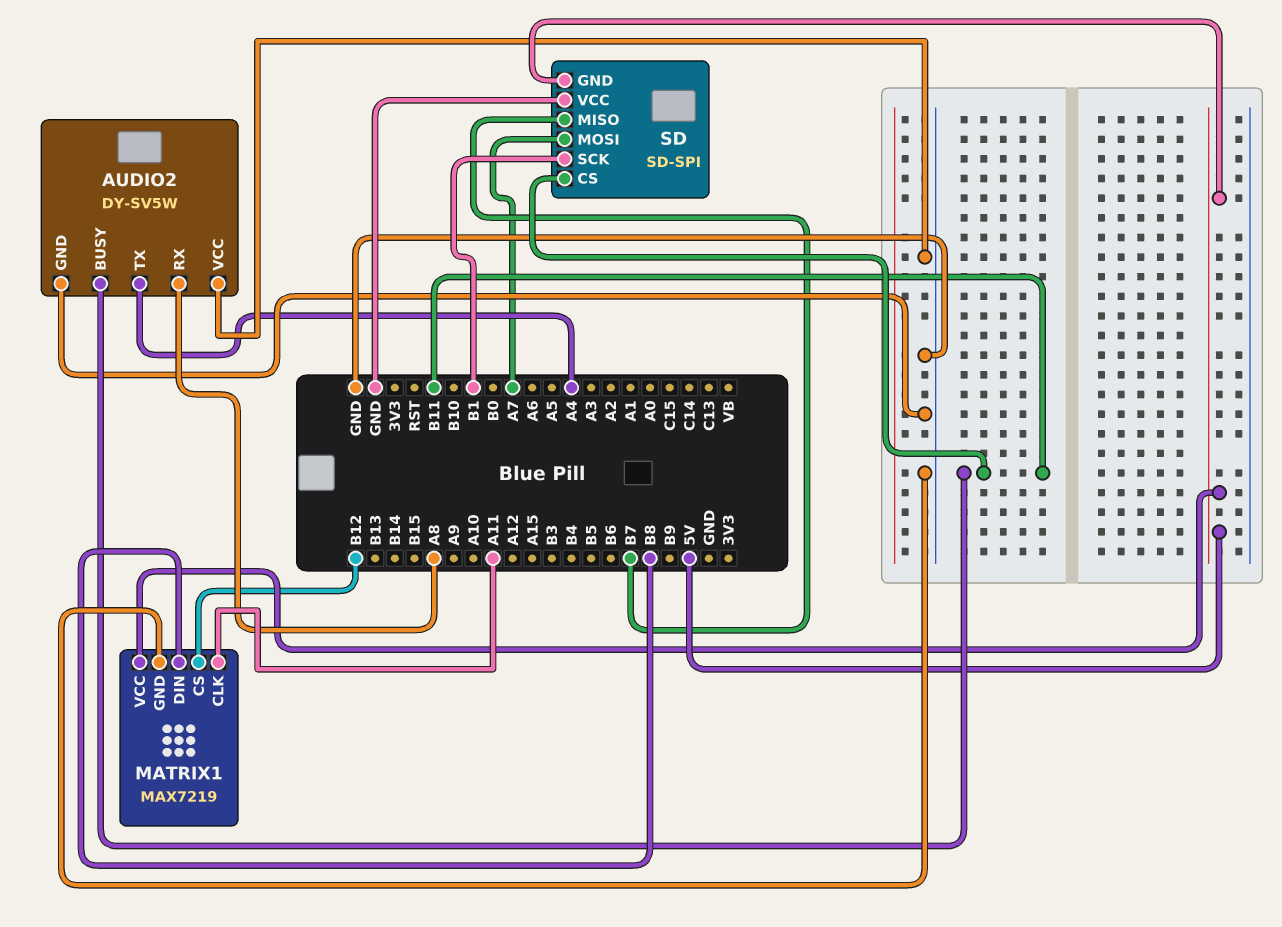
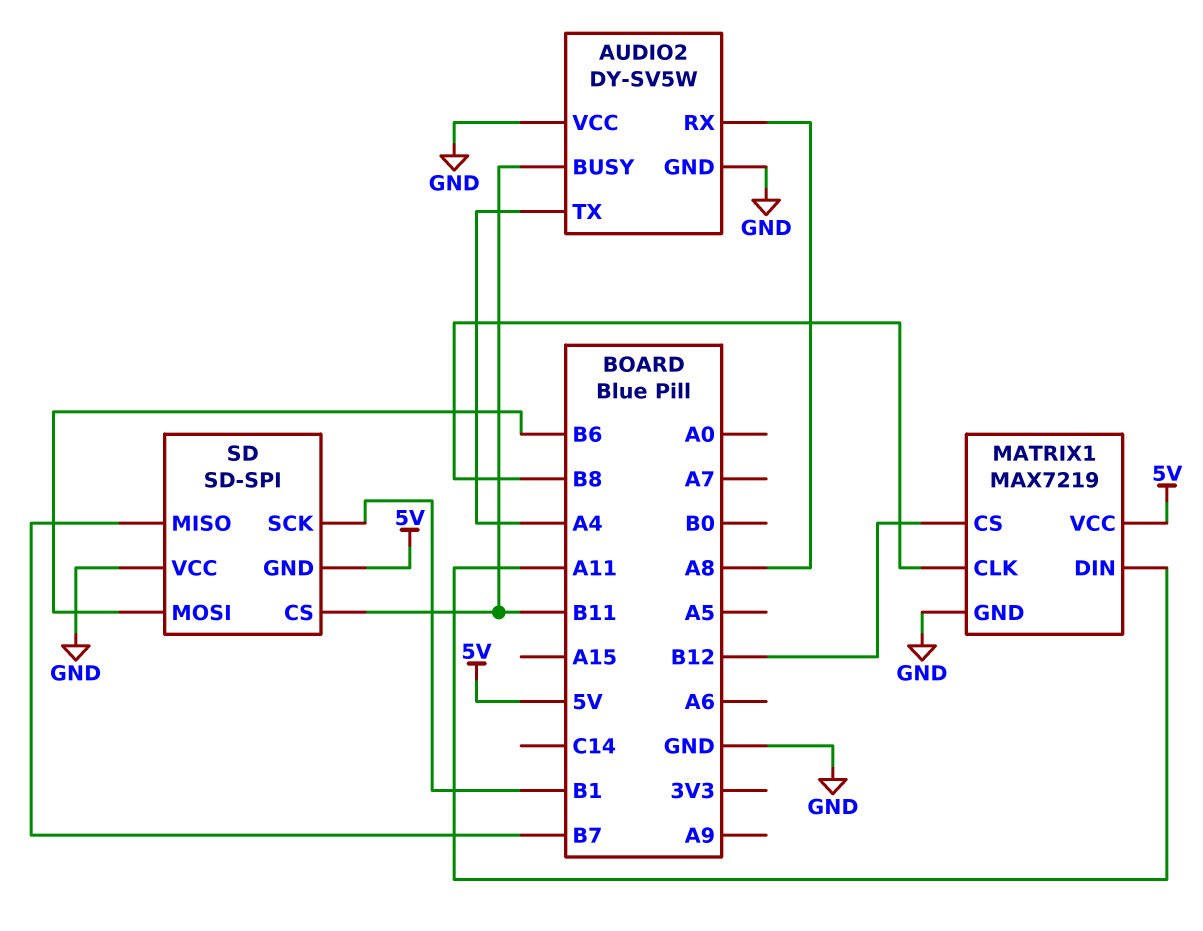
MATRIX1 pin CLK: A11 -> B8
MATRIX1 pin DIN: B8 -> A11
SD pin MOSI: A7 -> B6

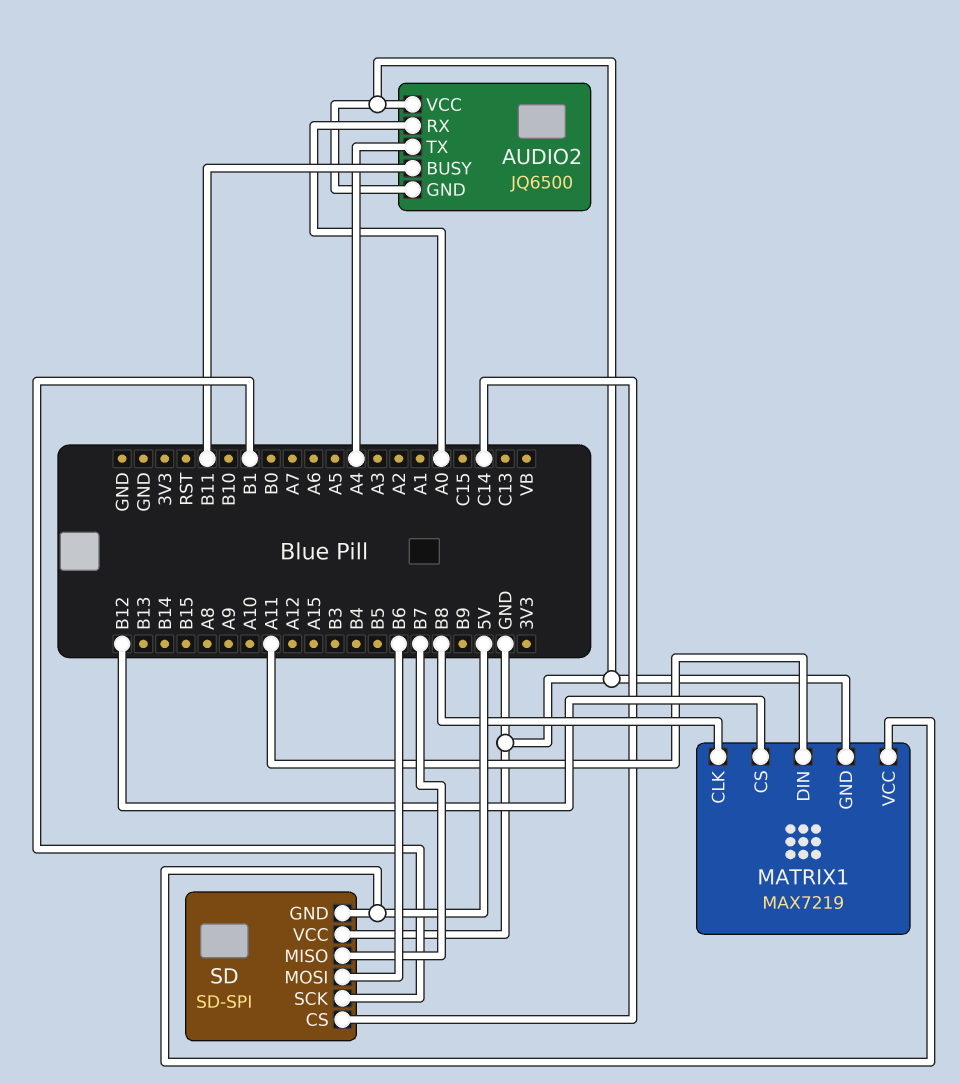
AUDIO2: DY-SV5W -> JQ6500
AUDIO2 pin RX: A8 -> A0
SD pin CS: B11 -> C14

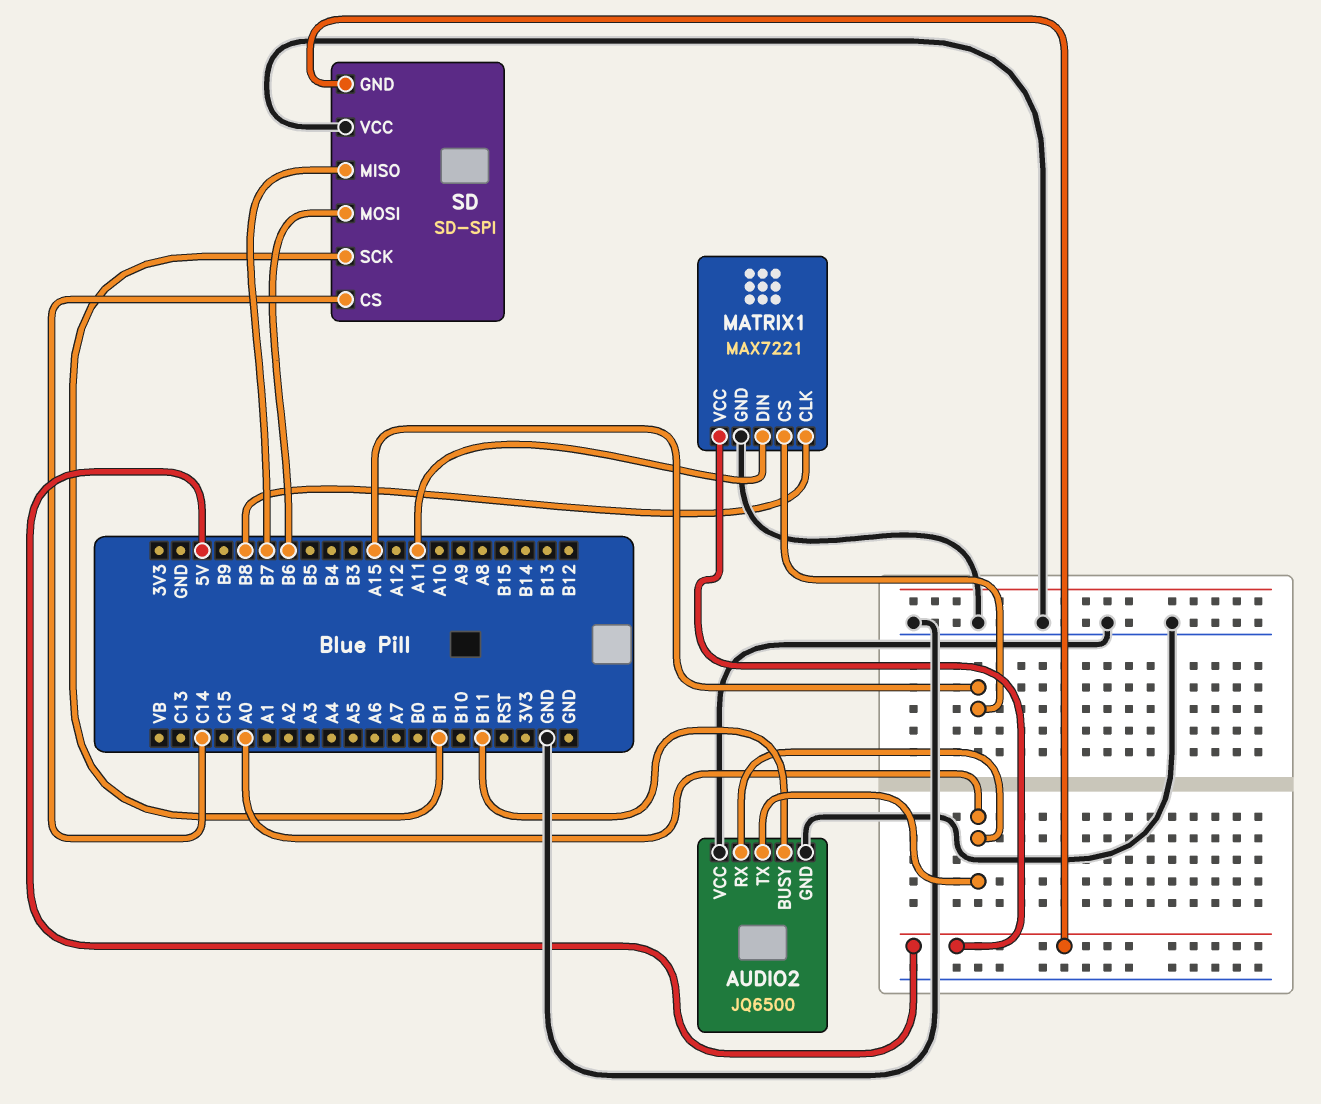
AUDIO2 pin TX: A4 -> A0
MATRIX1: MAX7219 -> MAX7221
MATRIX1 pin CS: B12 -> A15

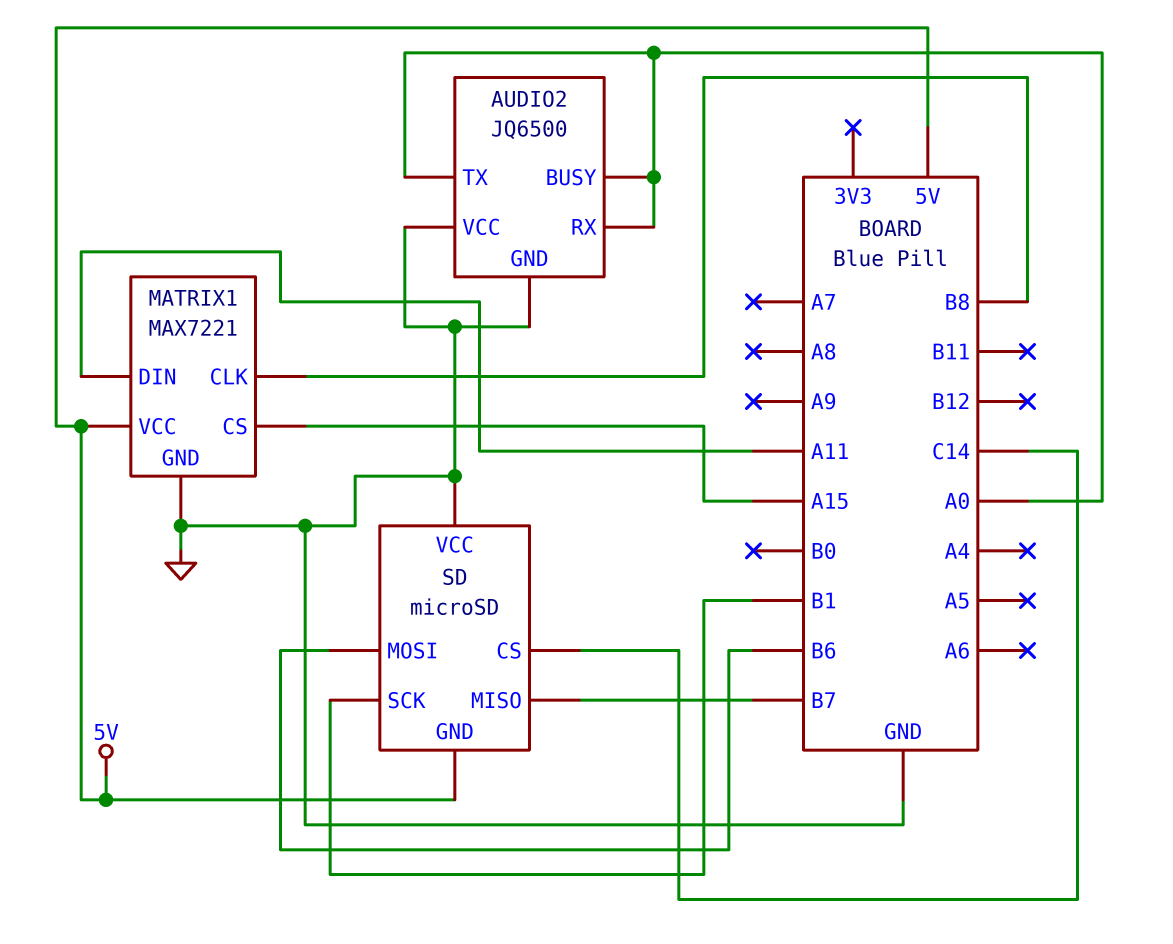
AUDIO2 pin BUSY: B11 -> A0
SD: SD-SPI -> microSD

